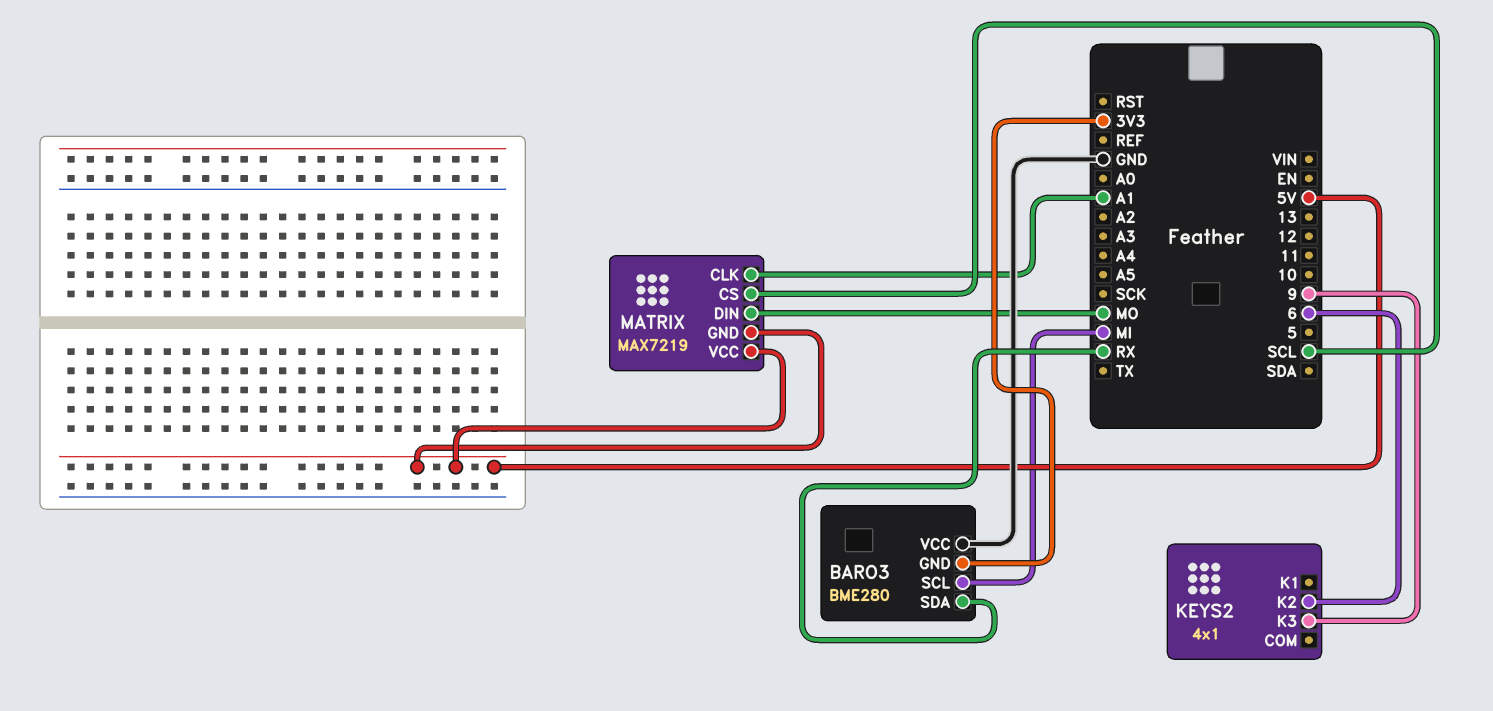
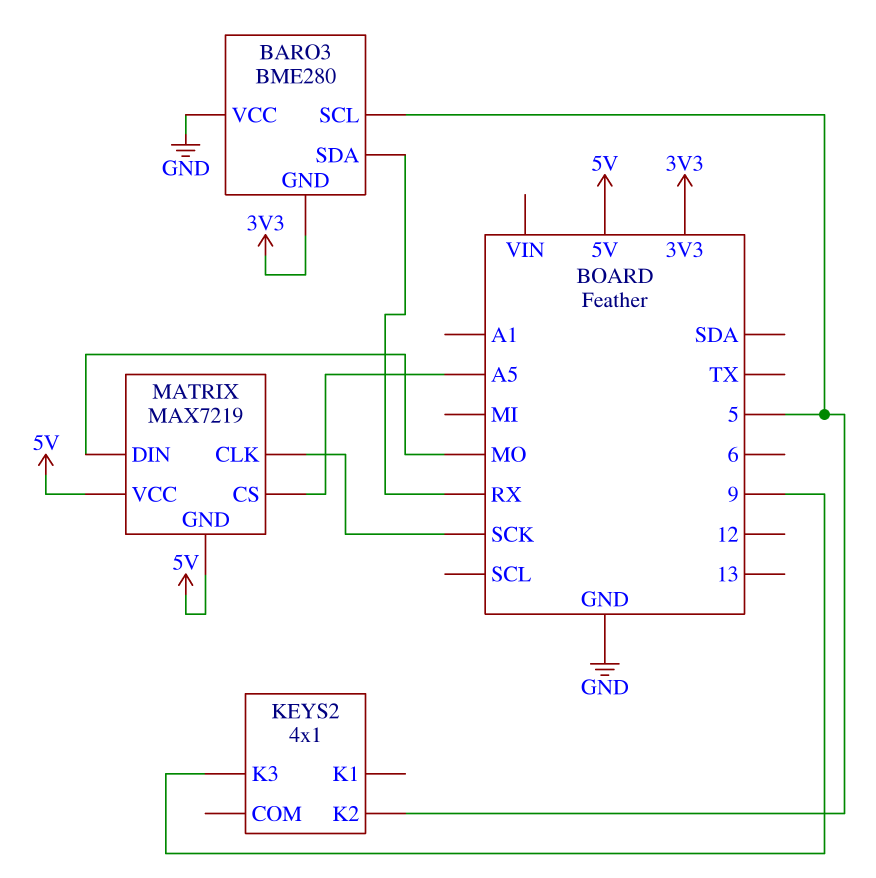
BARO3 pin SCL: MI -> 5
KEYS2 pin K2: 6 -> 5
MATRIX pin CLK: A1 -> SCK
MATRIX pin CS: SCL -> A5

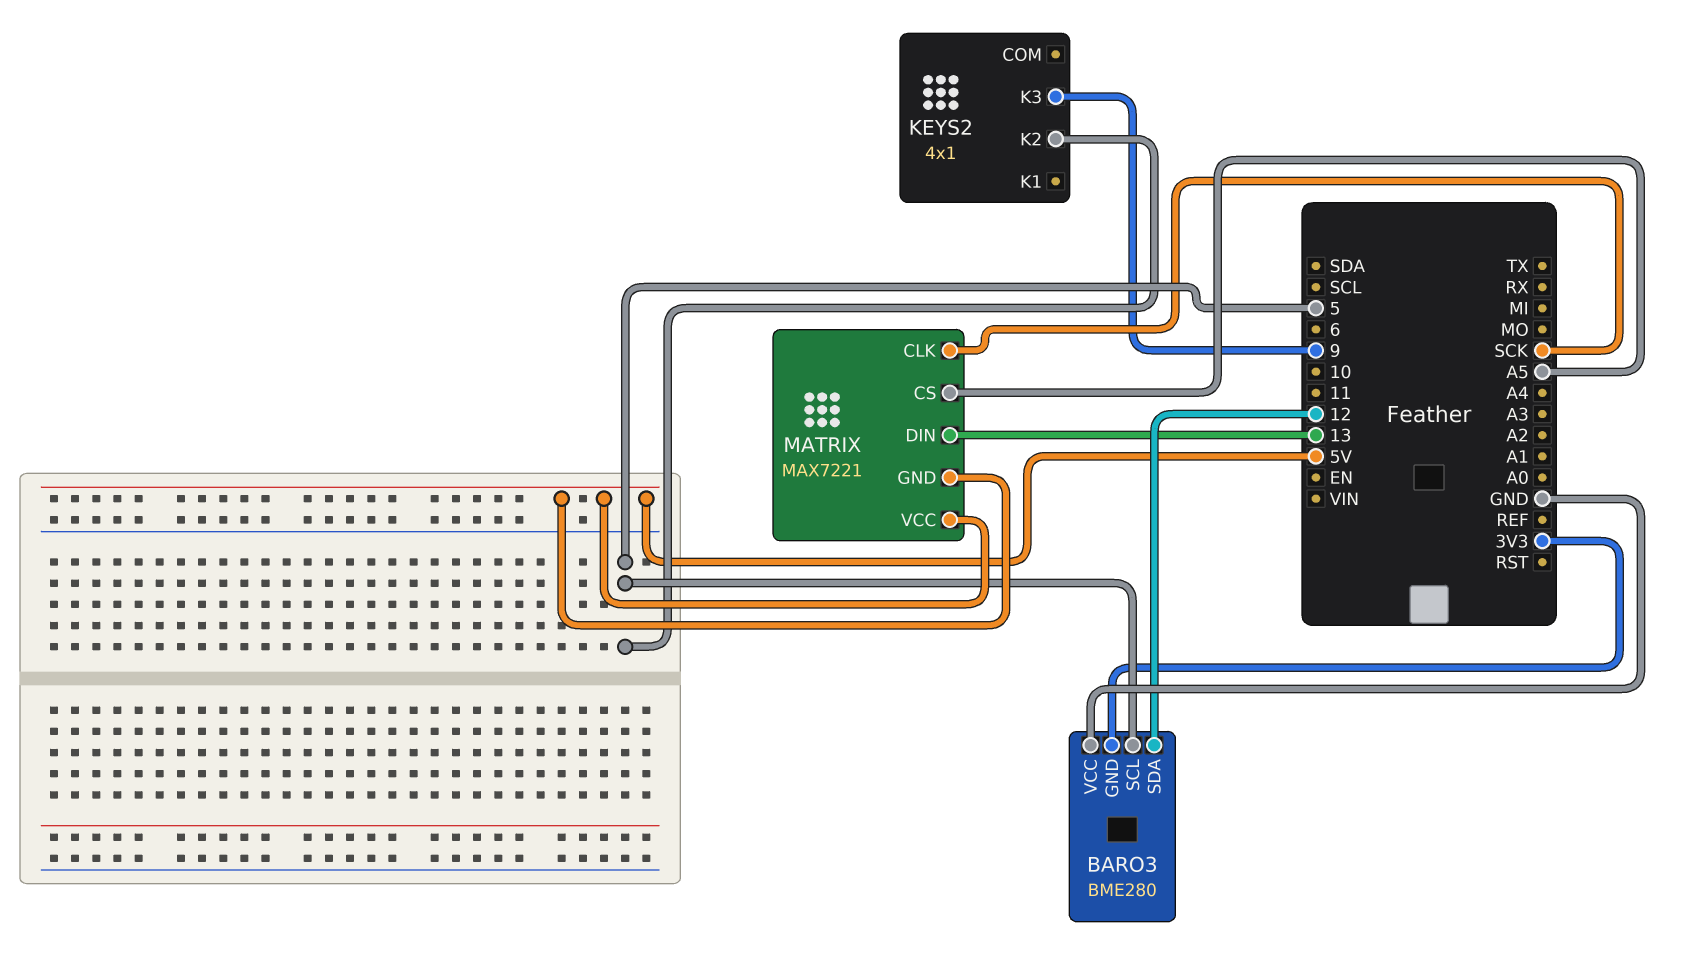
BARO3 pin SDA: RX -> 12
MATRIX: MAX7219 -> MAX7221
MATRIX pin DIN: MO -> 13

